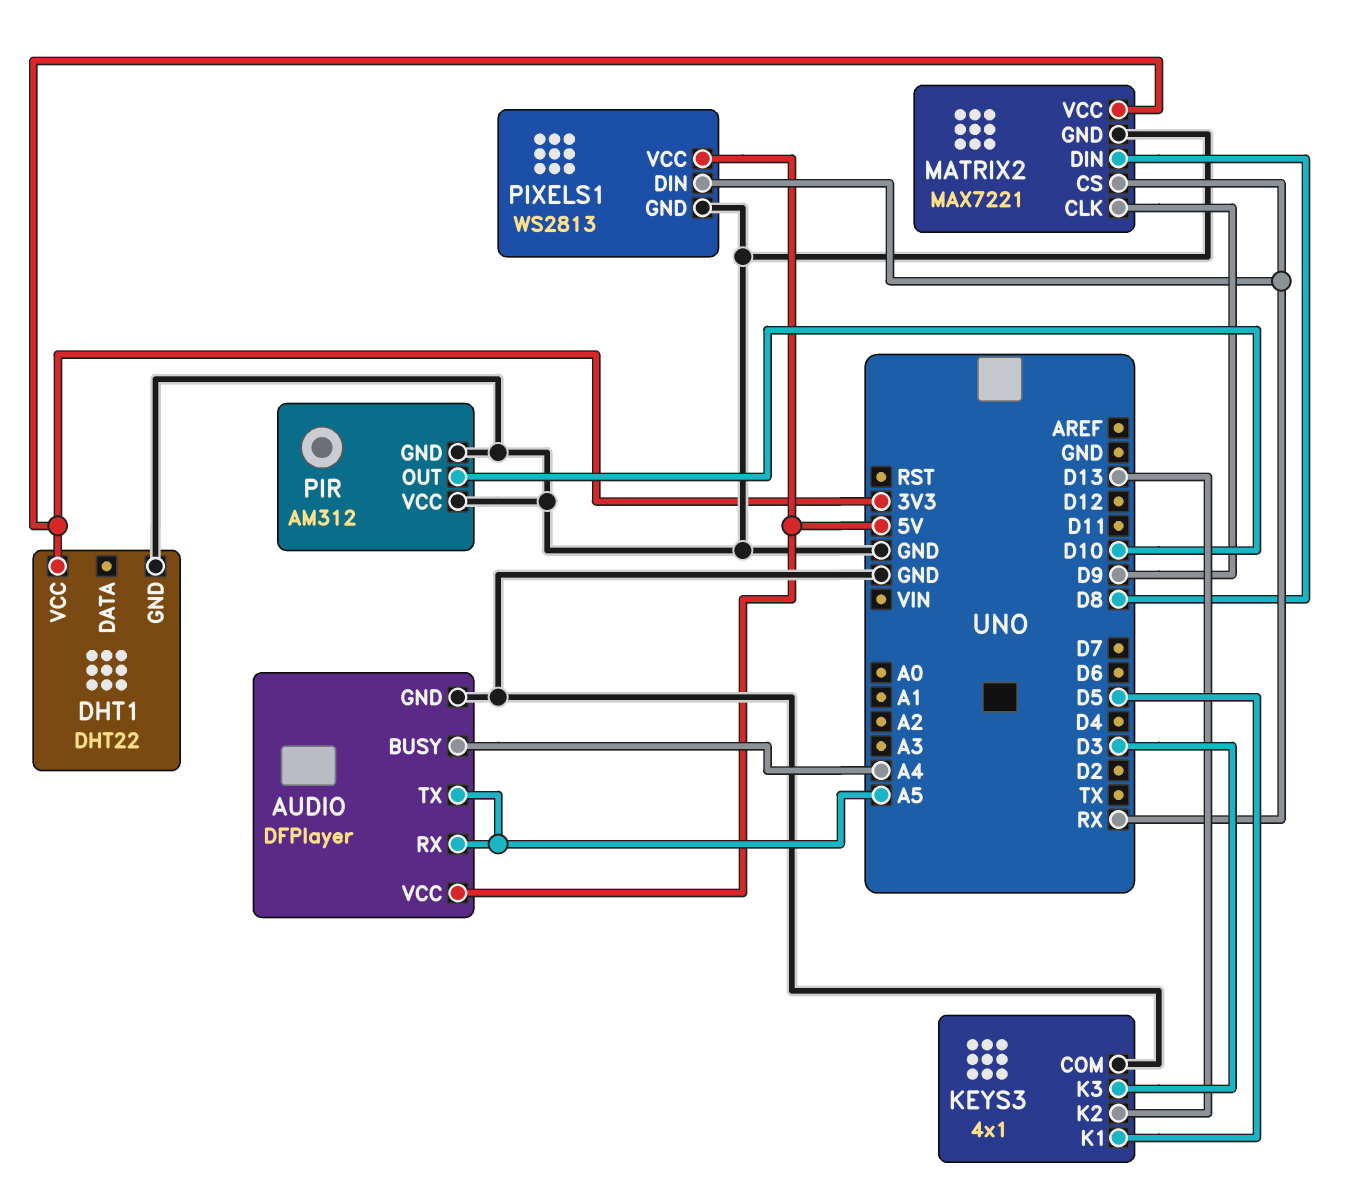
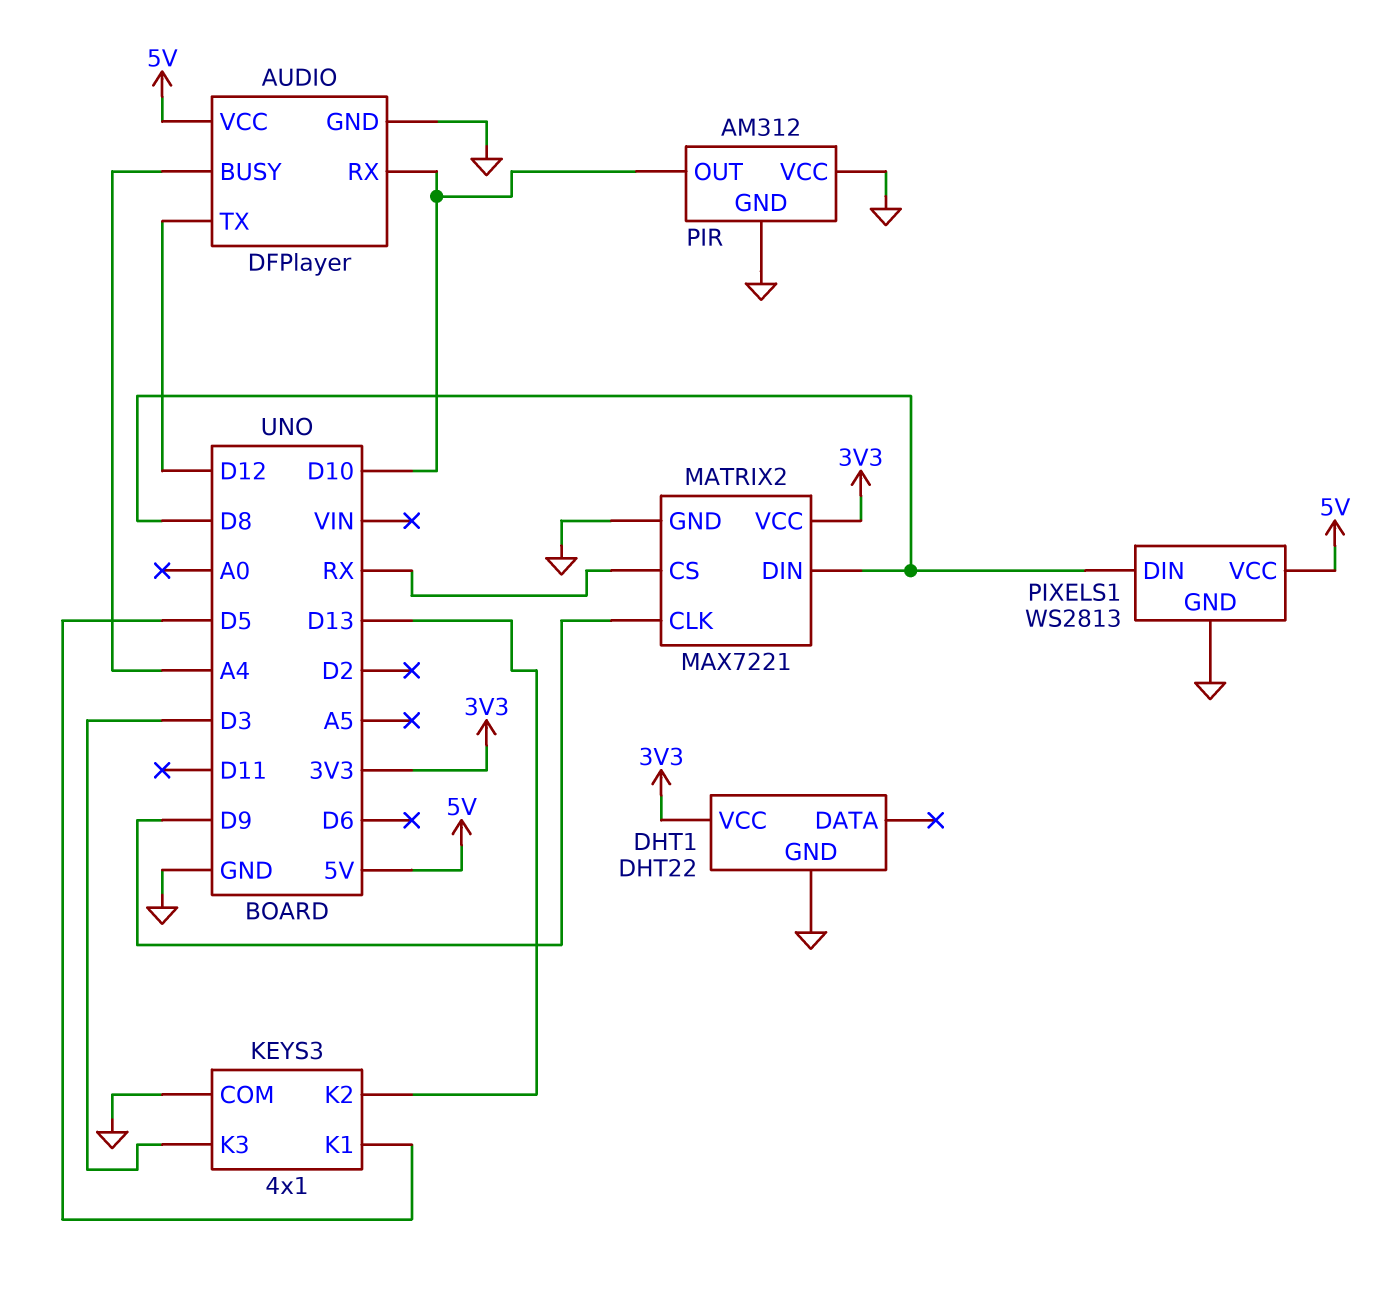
AUDIO pin RX: A5 -> D10
AUDIO pin TX: A5 -> D12
PIXELS1 pin DIN: RX -> D8

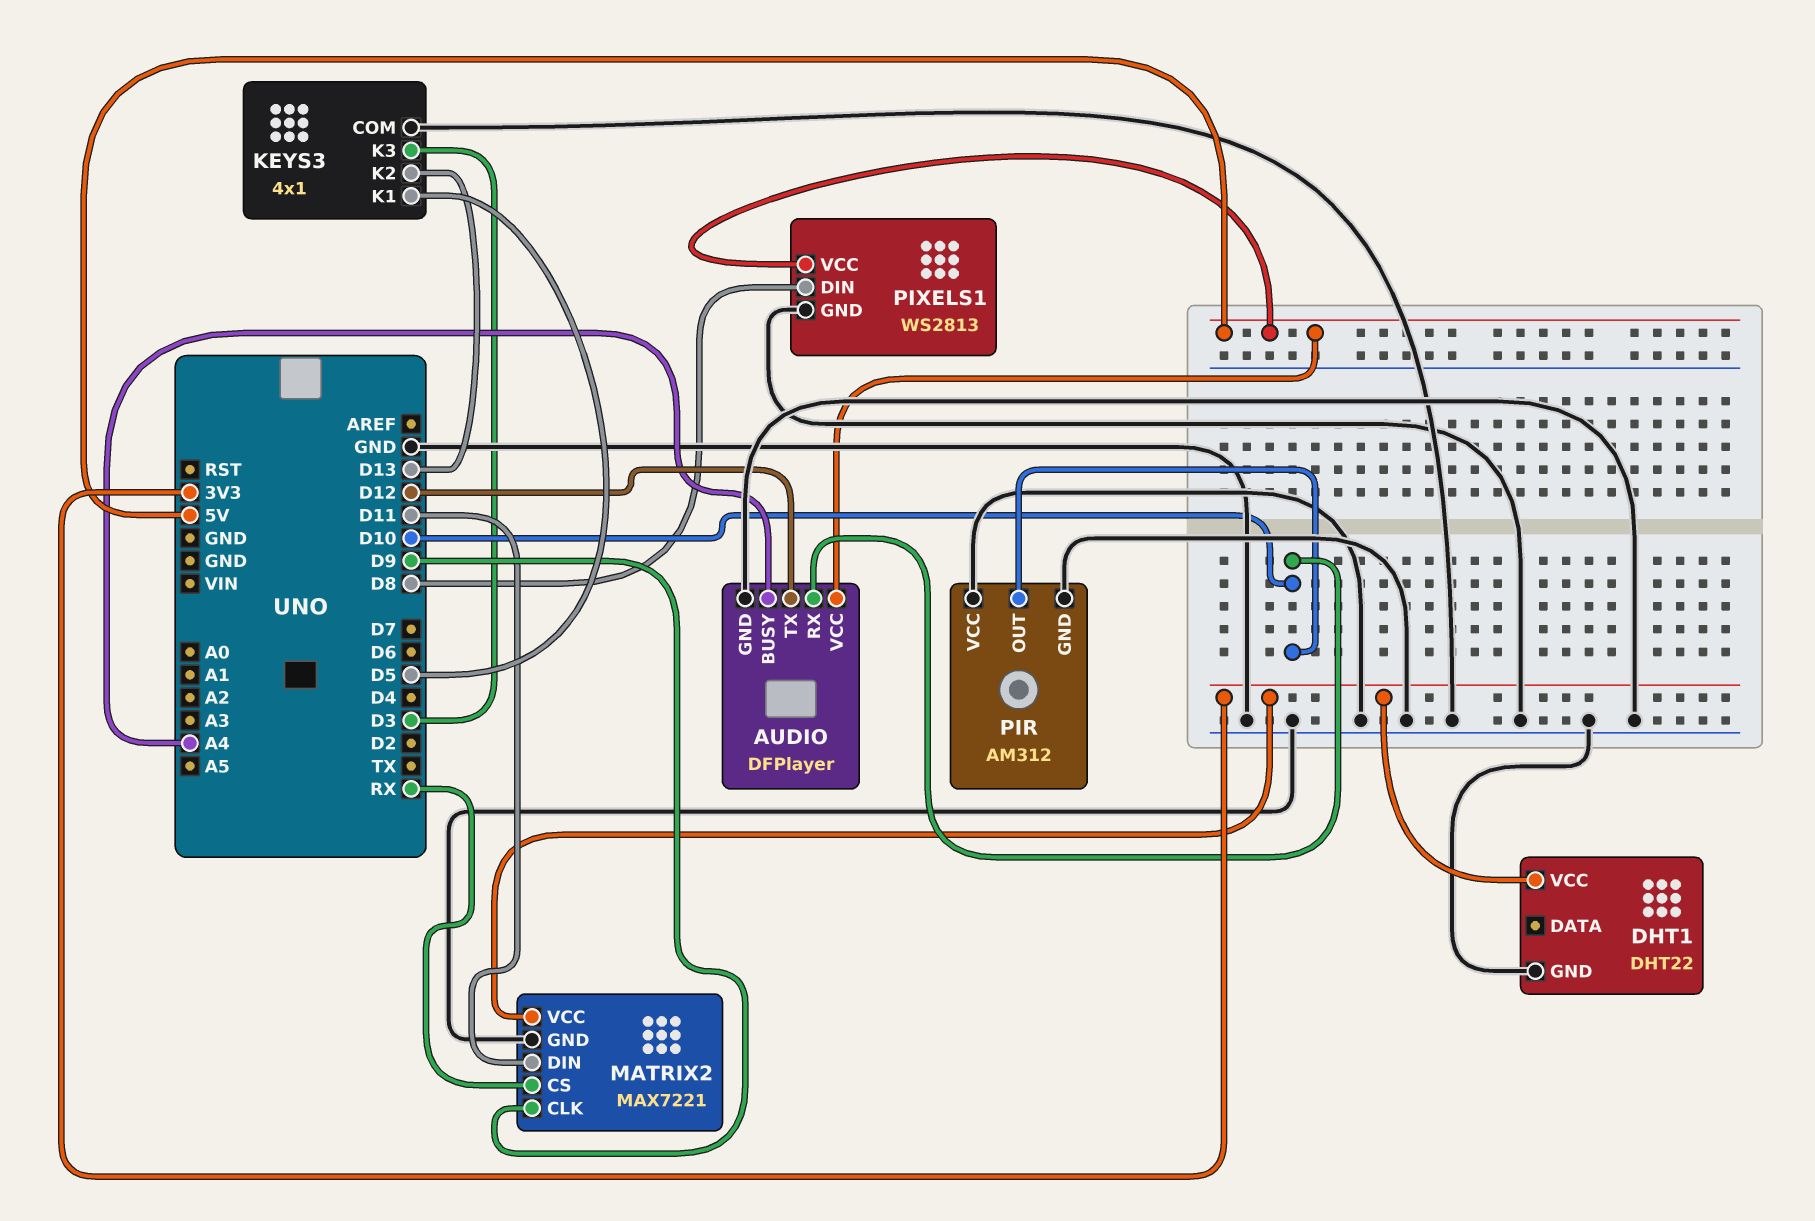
MATRIX2 pin DIN: D8 -> D11

